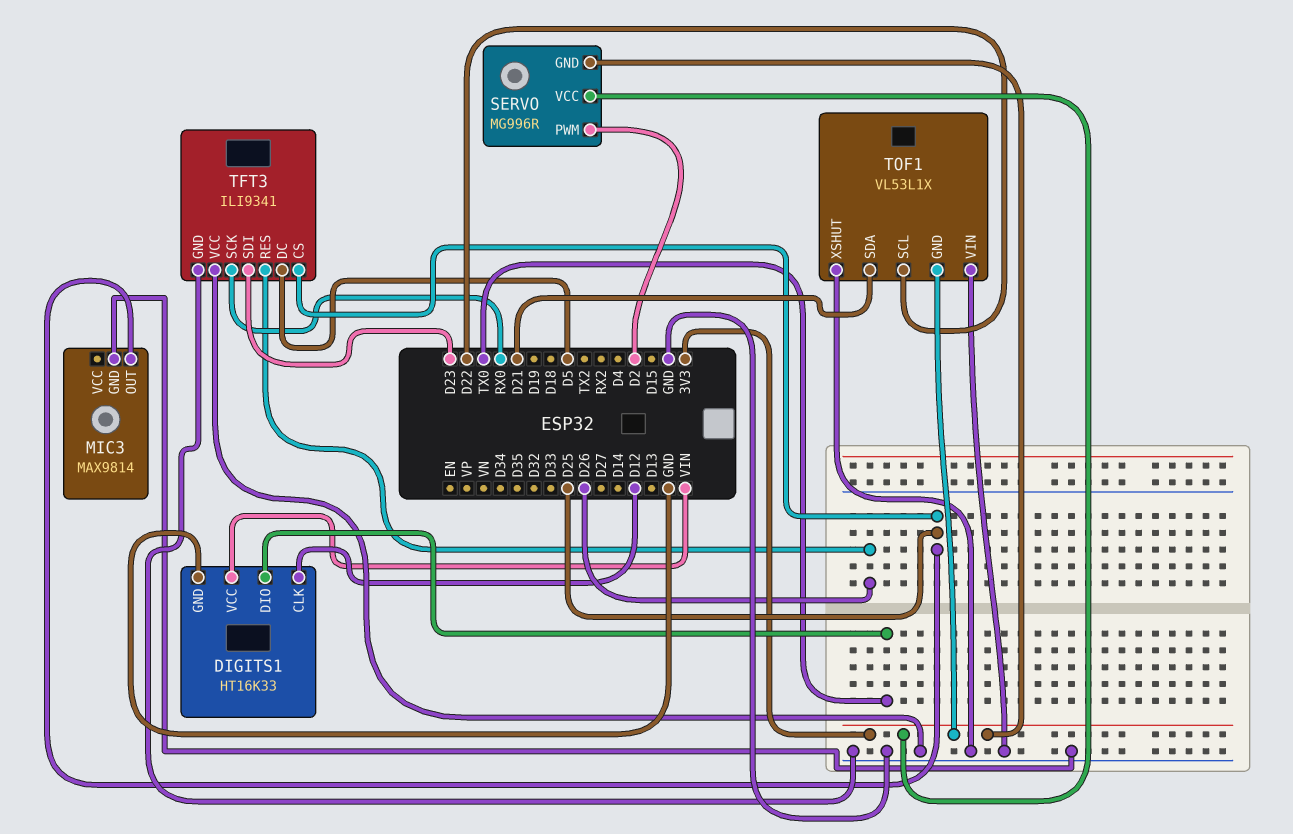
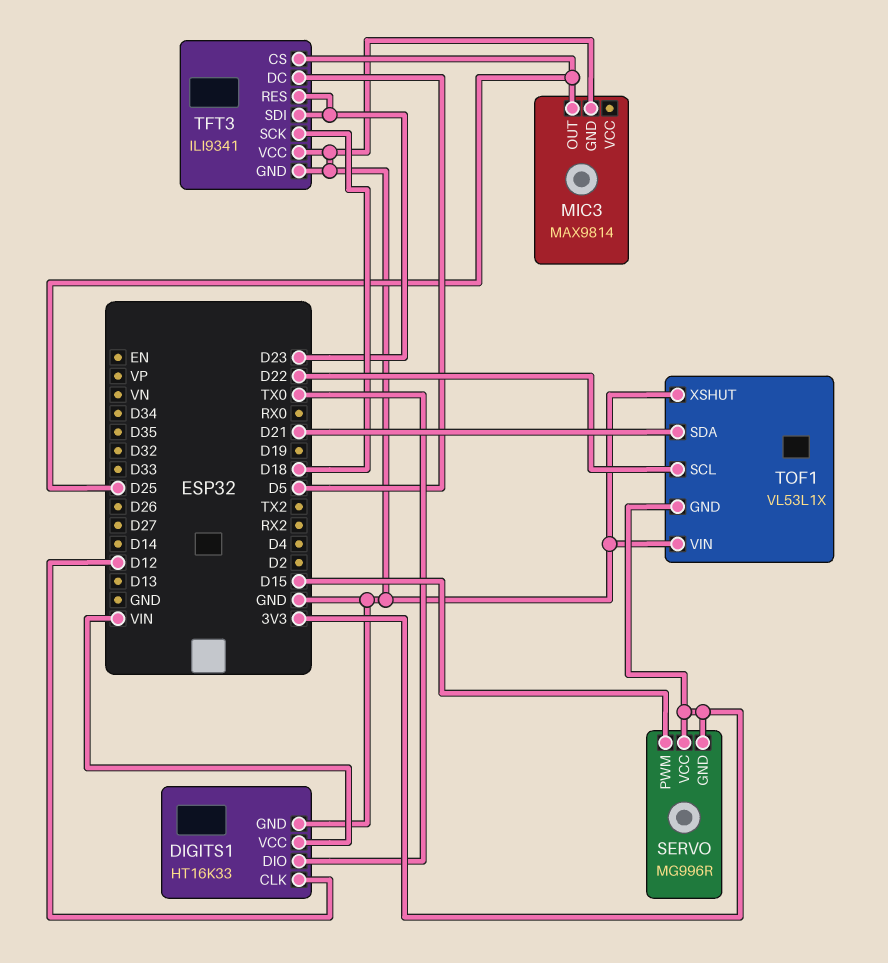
SERVO pin PWM: D2 -> D15
TFT3 pin RES: D26 -> D23
TFT3 pin SCK: RX0 -> D18

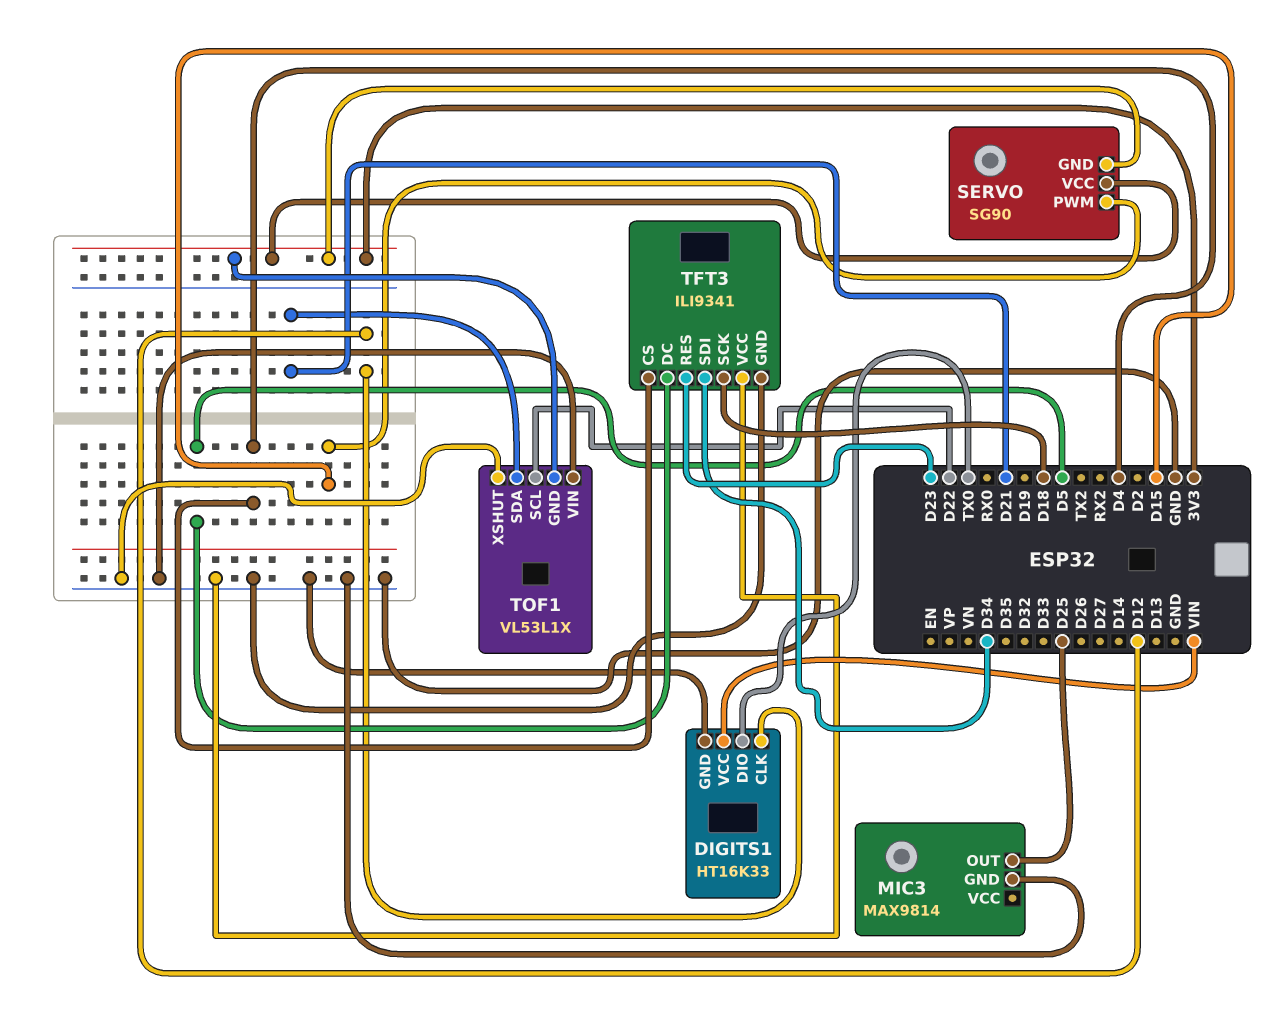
SERVO: MG996R -> SG90
TFT3 pin CS: D25 -> D4
TFT3 pin SDI: D23 -> D34

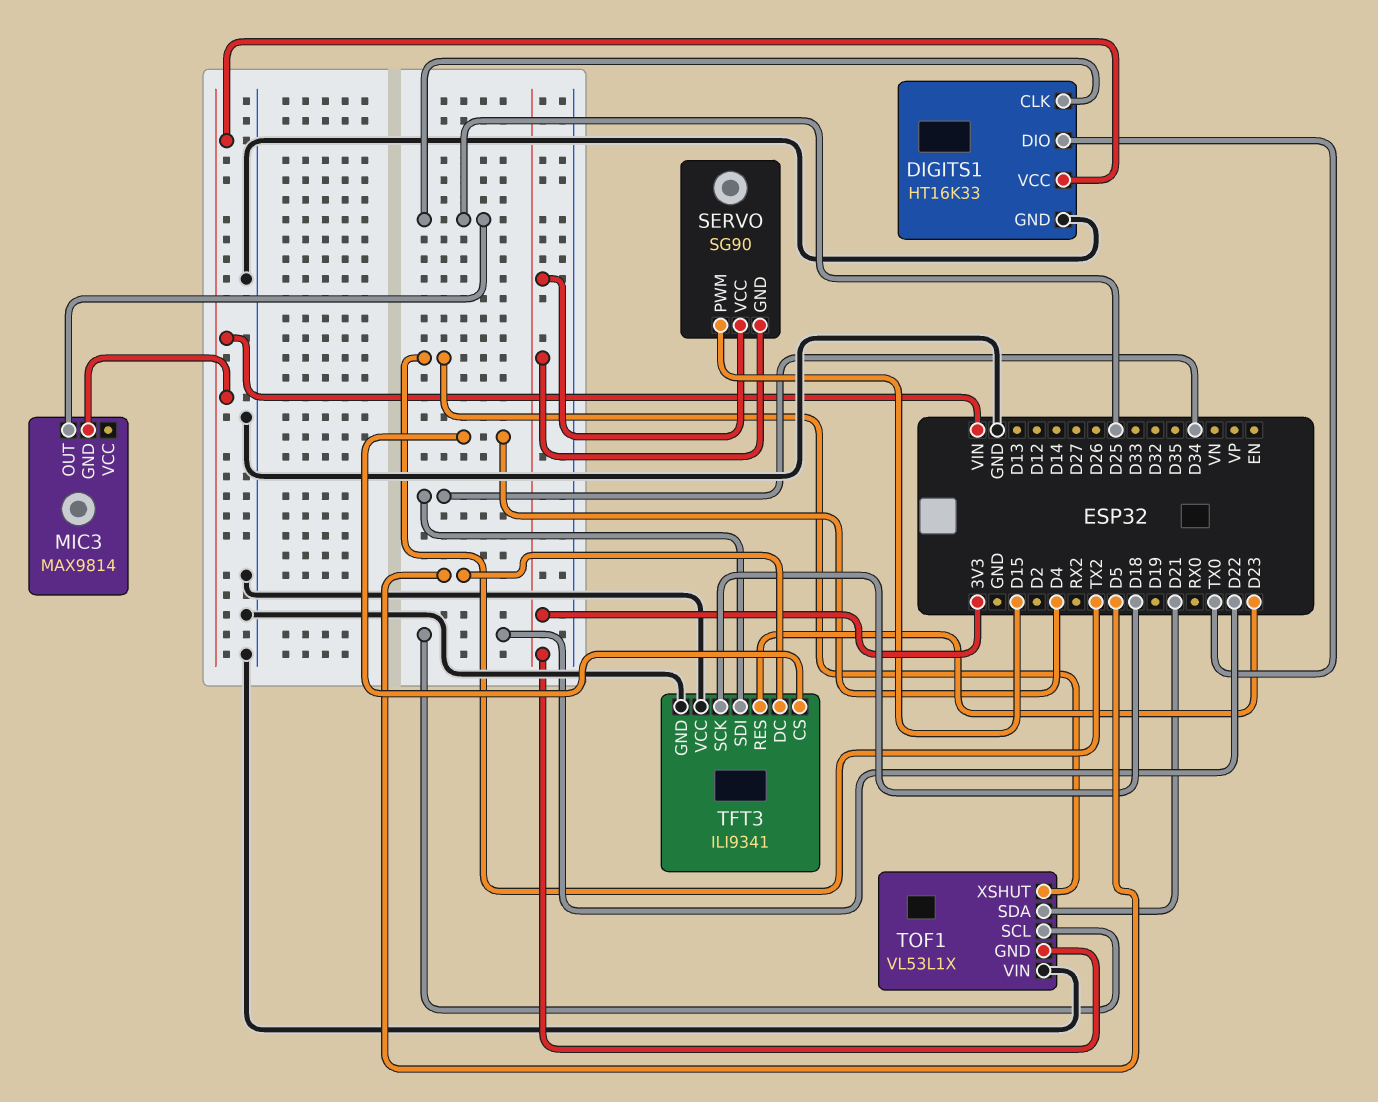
DIGITS1 pin CLK: D12 -> D25
MIC3 pin GND: GND -> VIN
TOF1 pin XSHUT: GND -> TX2

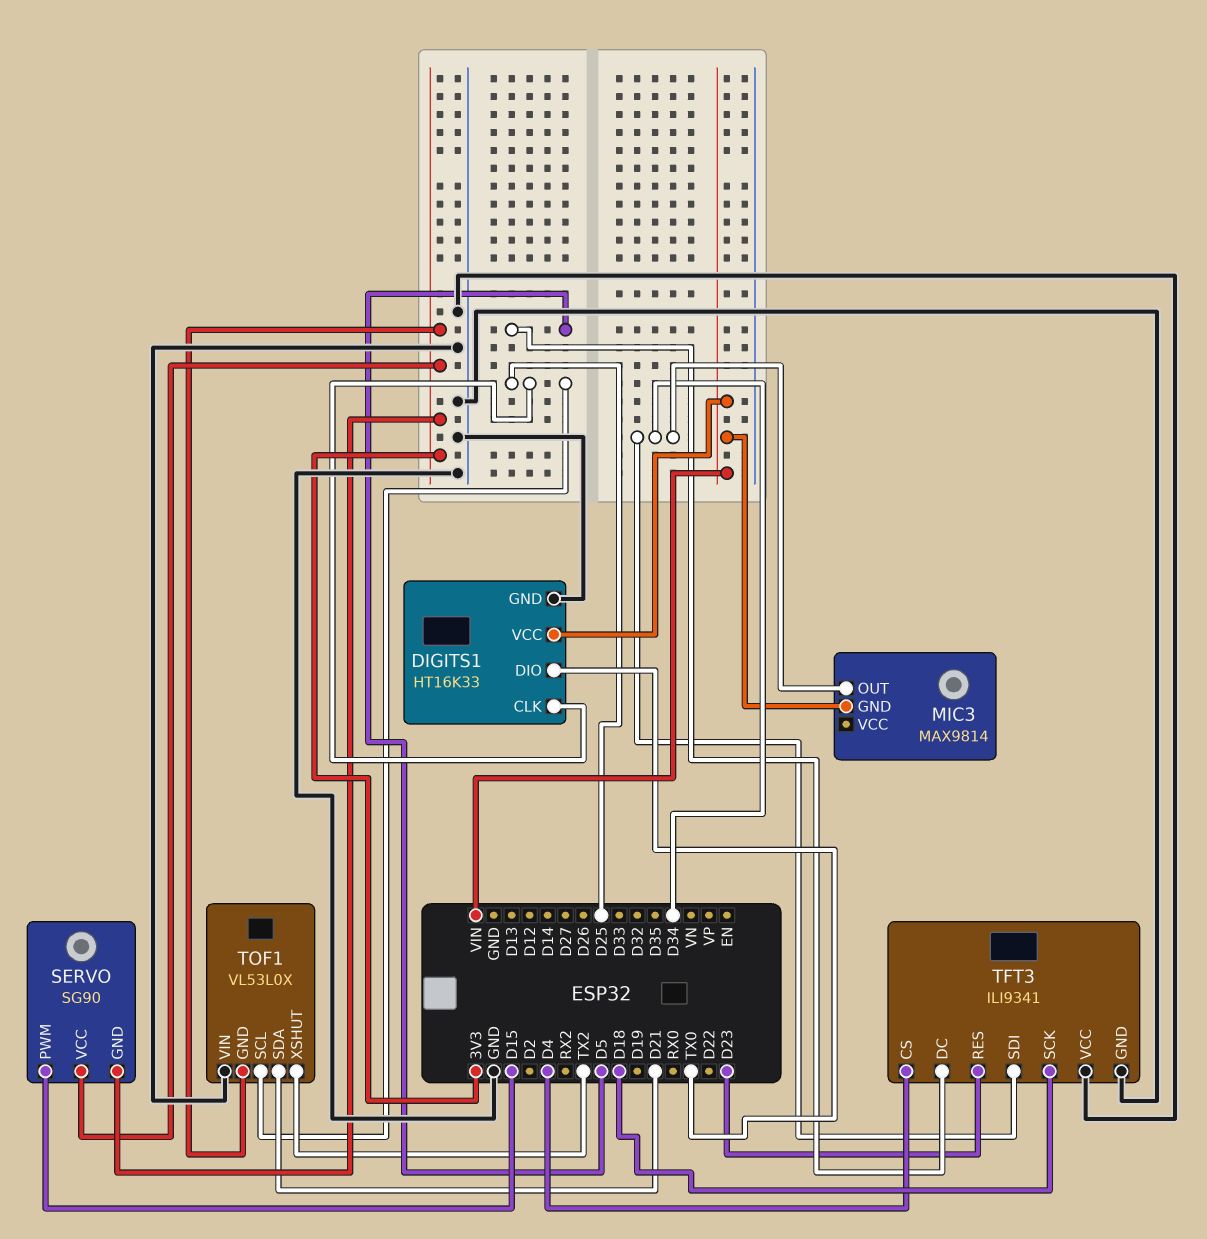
MIC3 pin OUT: D25 -> D34
TOF1: VL53L1X -> VL53L0X
TOF1 pin SCL: D22 -> D25

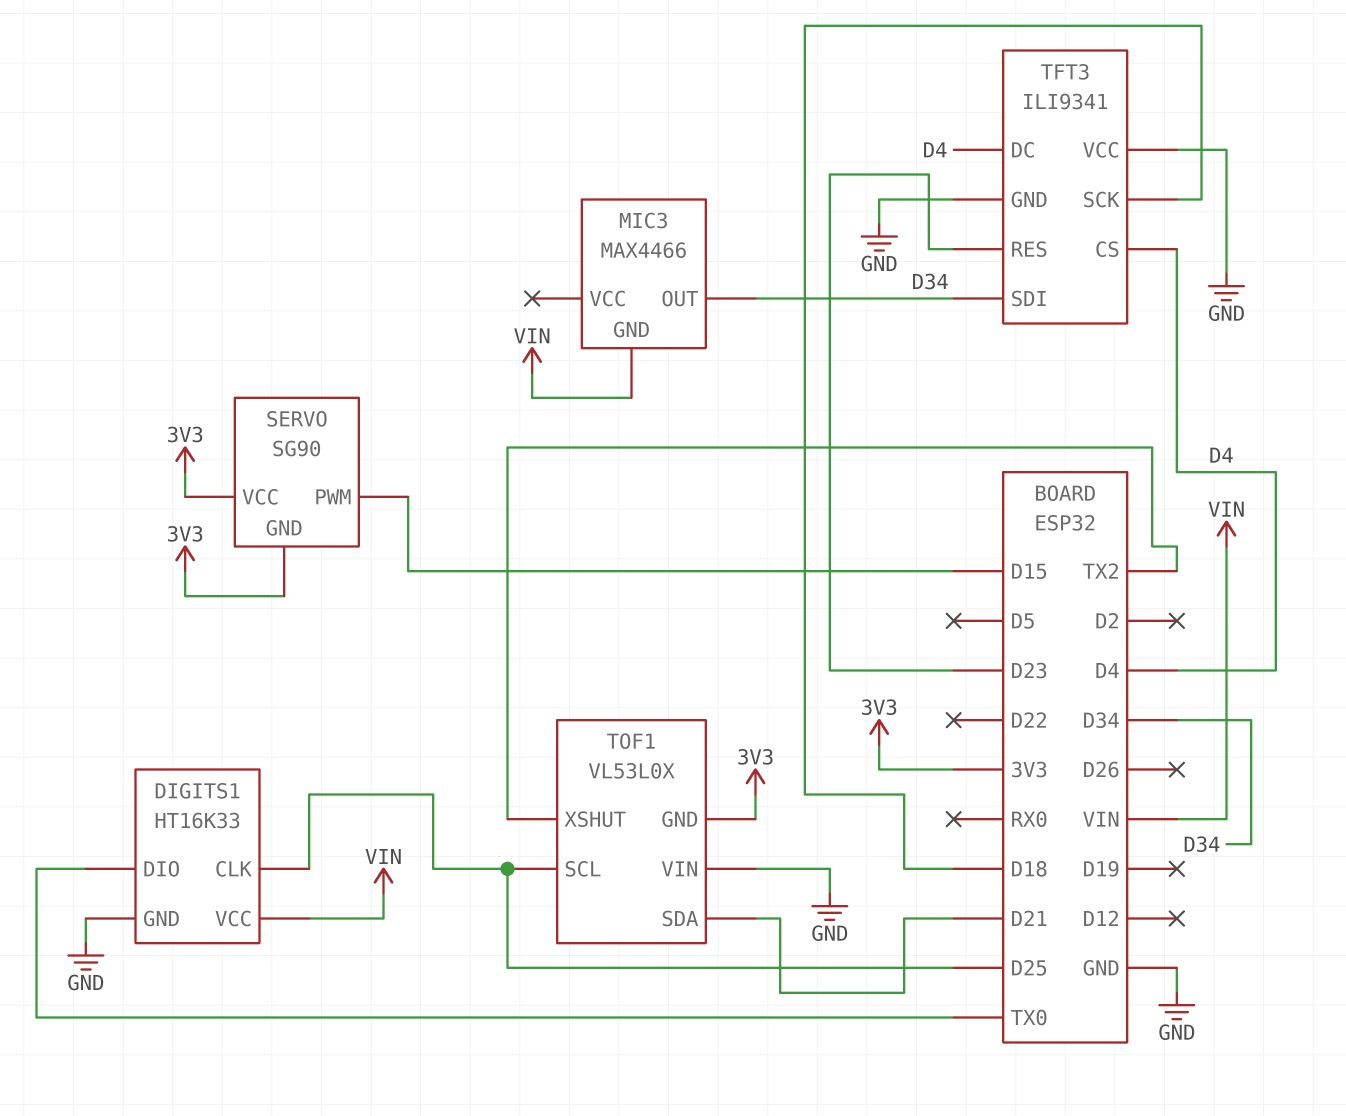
MIC3: MAX9814 -> MAX4466
TFT3 pin DC: D5 -> D4

